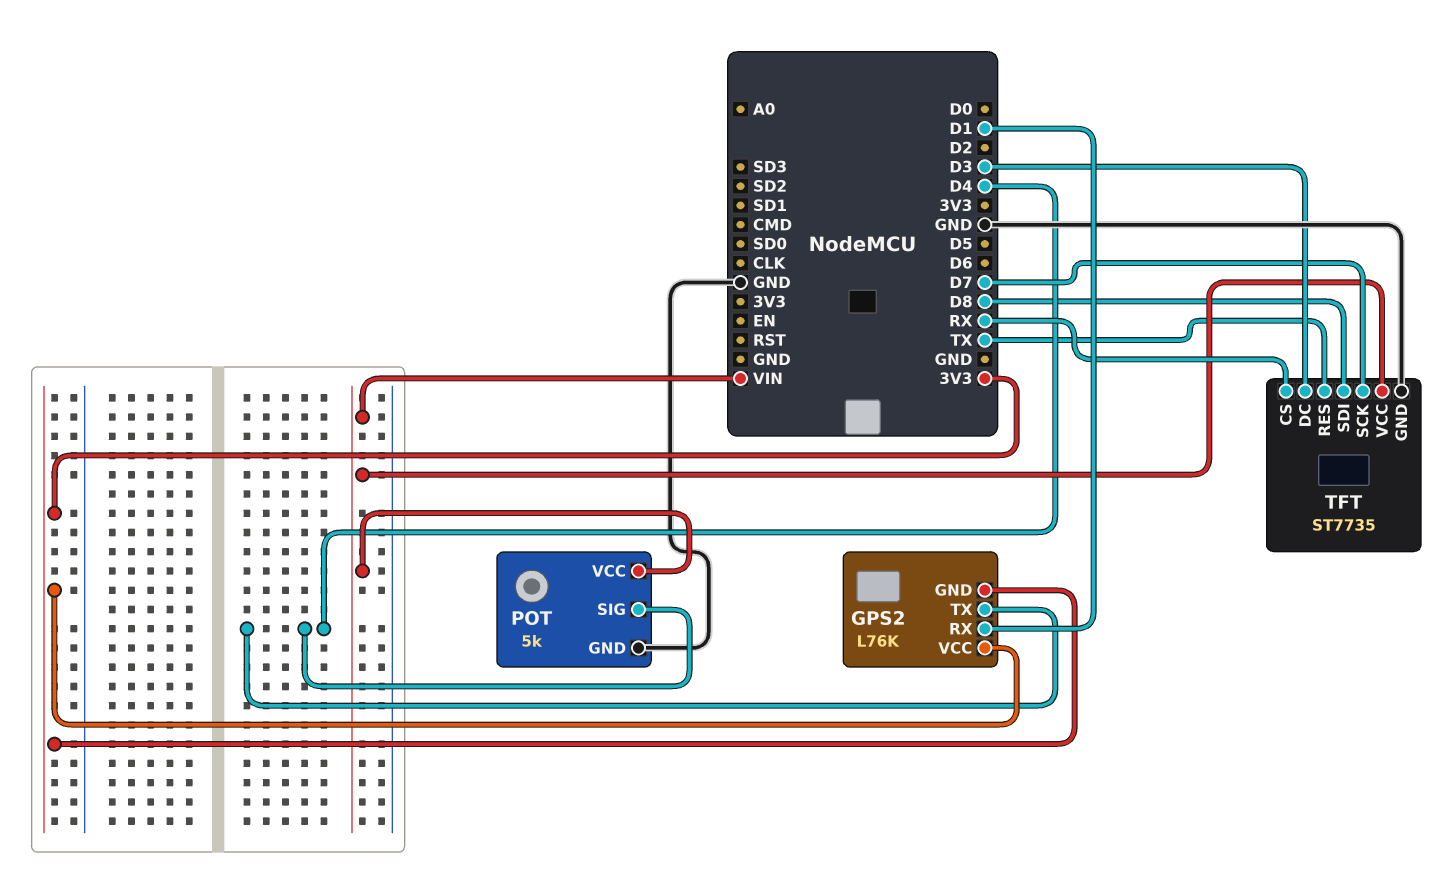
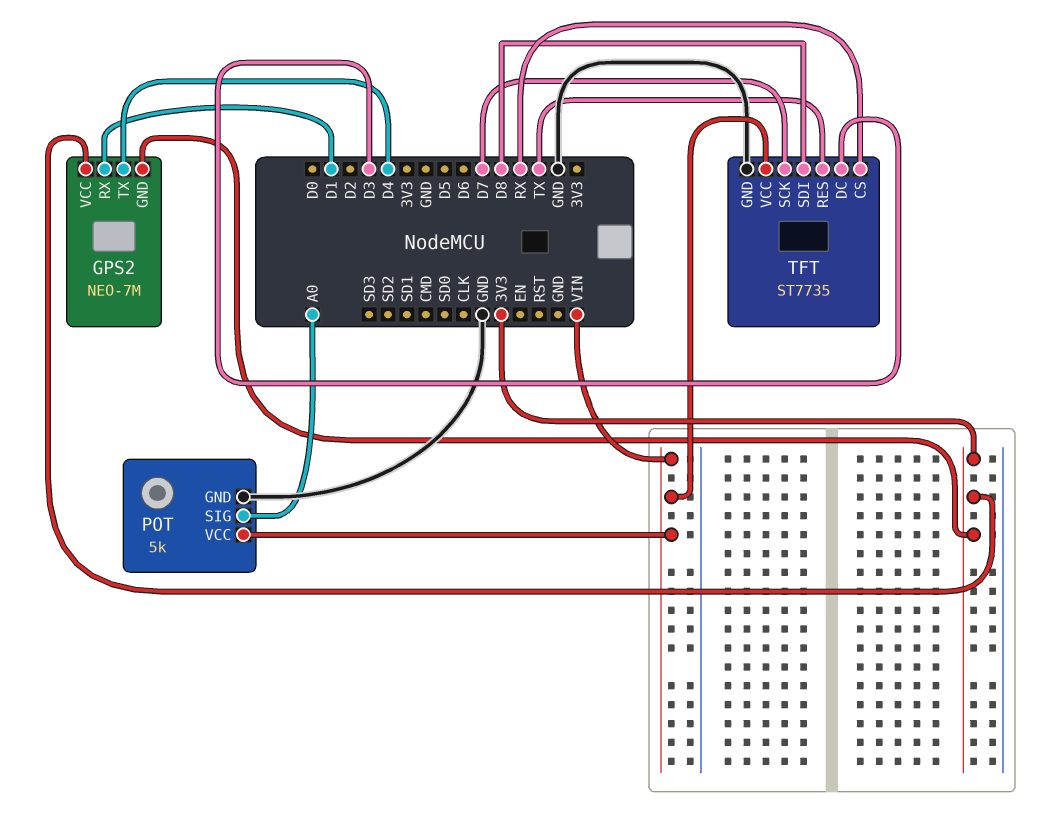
GPS2: L76K -> NEO-7M
POT pin SIG: D4 -> A0

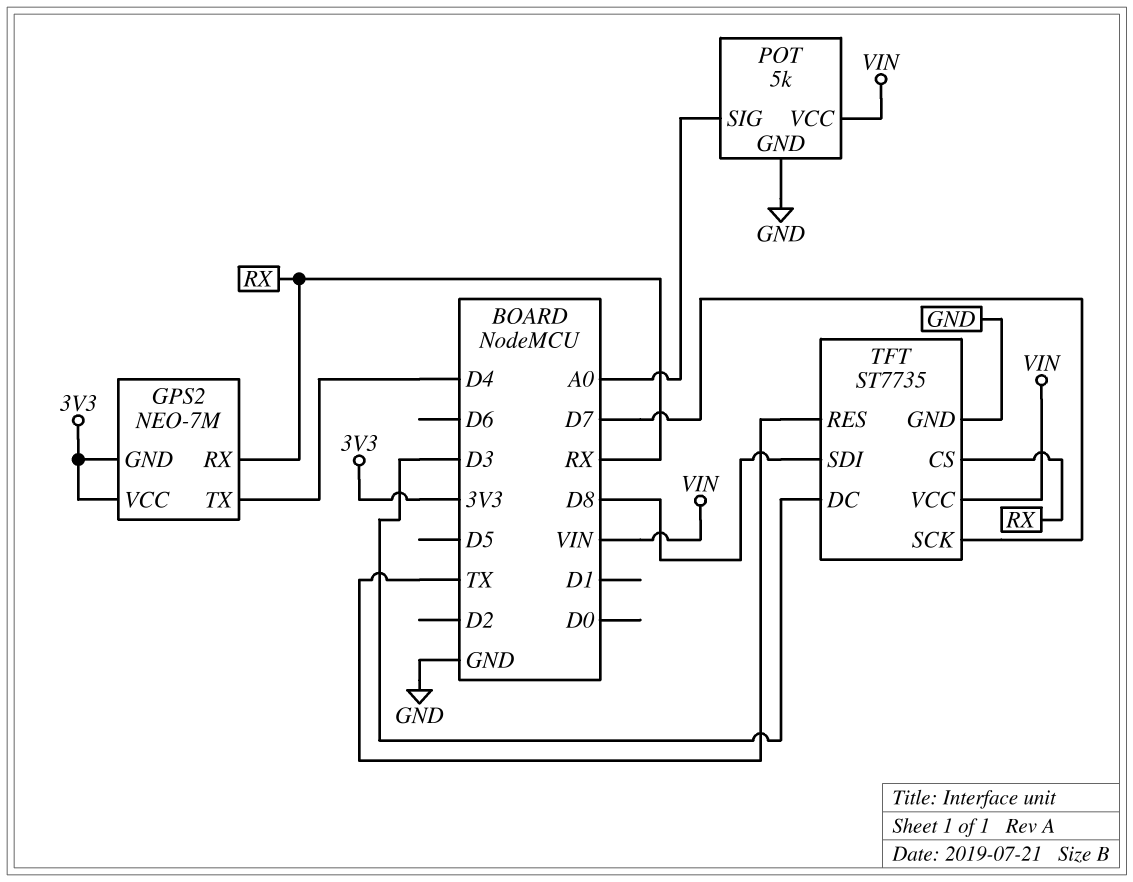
GPS2 pin RX: D1 -> RX

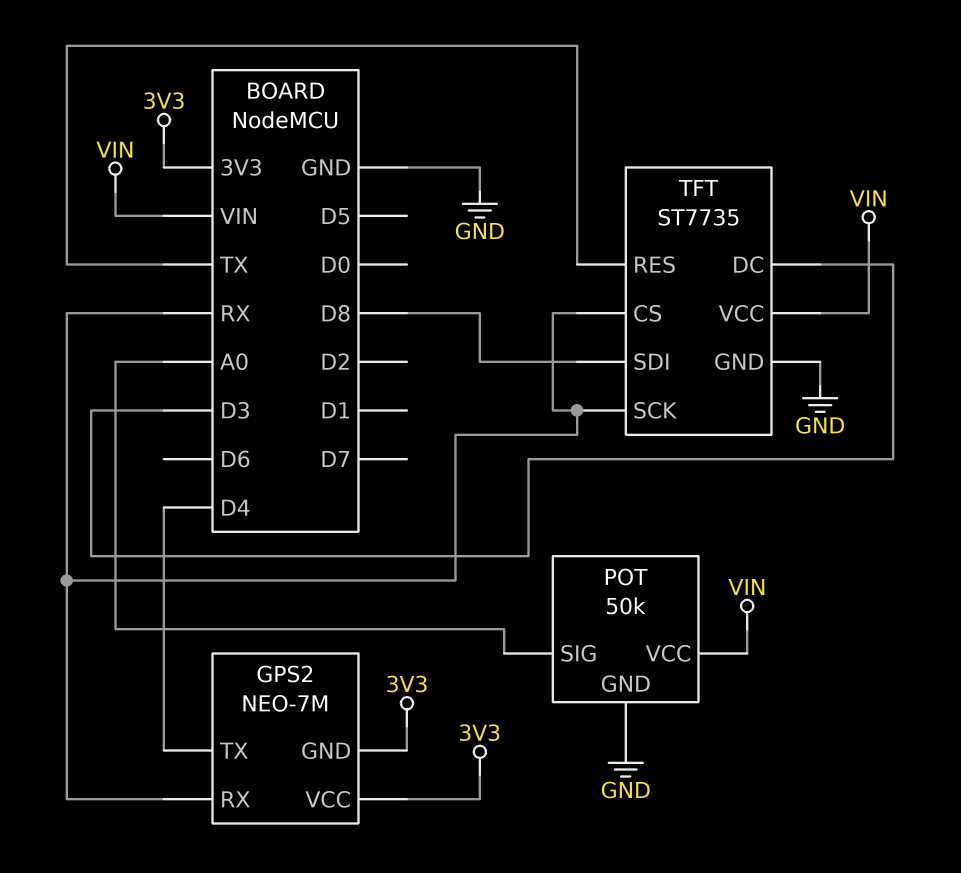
POT: 5k -> 50k
TFT pin SCK: D7 -> RX

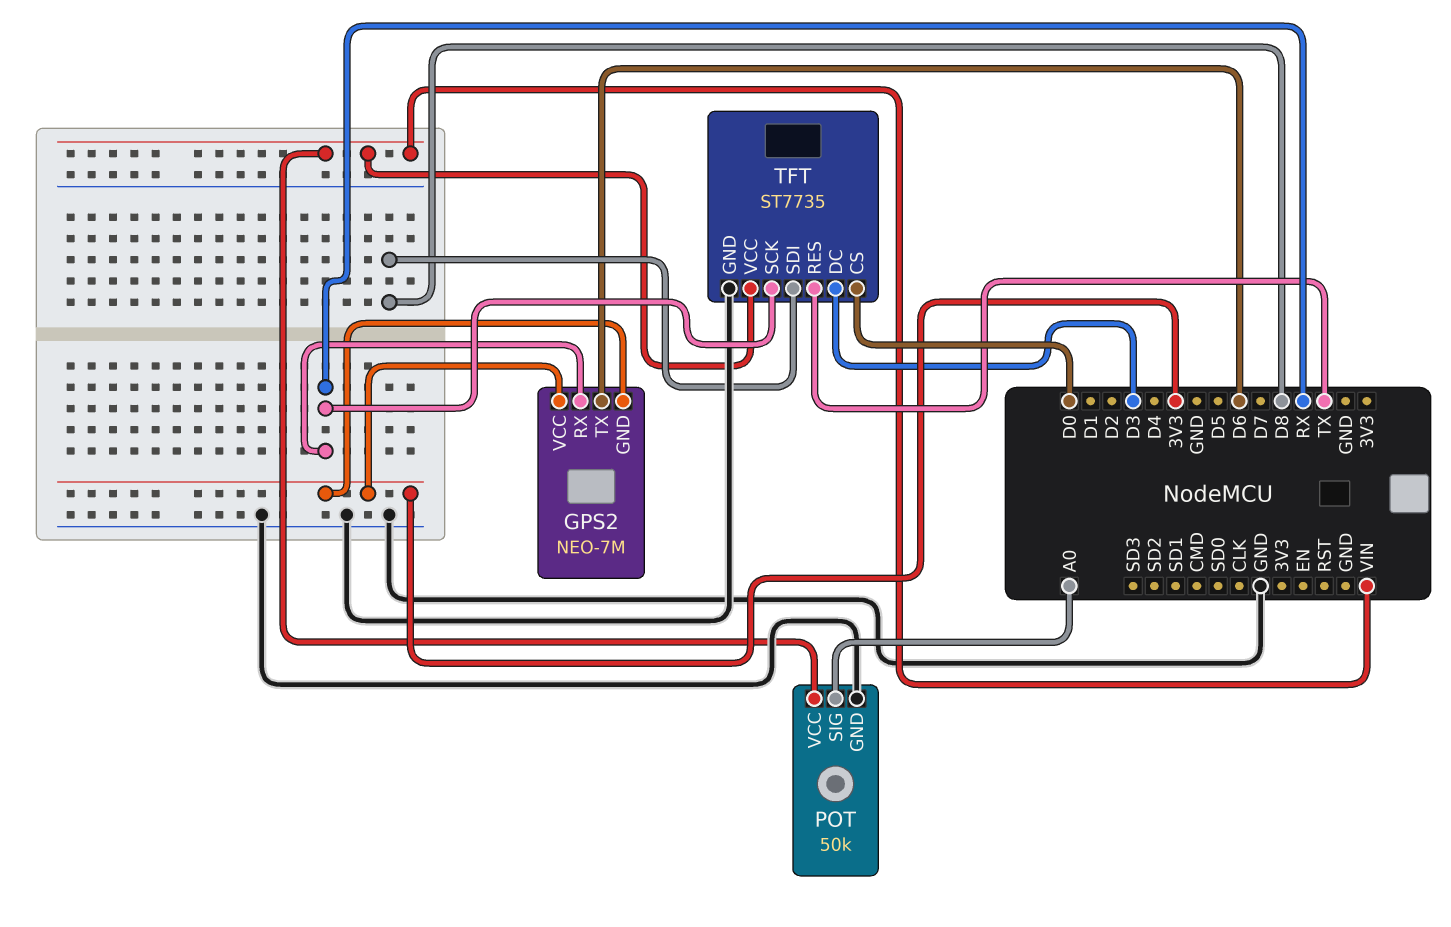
GPS2 pin TX: D4 -> D6
TFT pin CS: RX -> D0

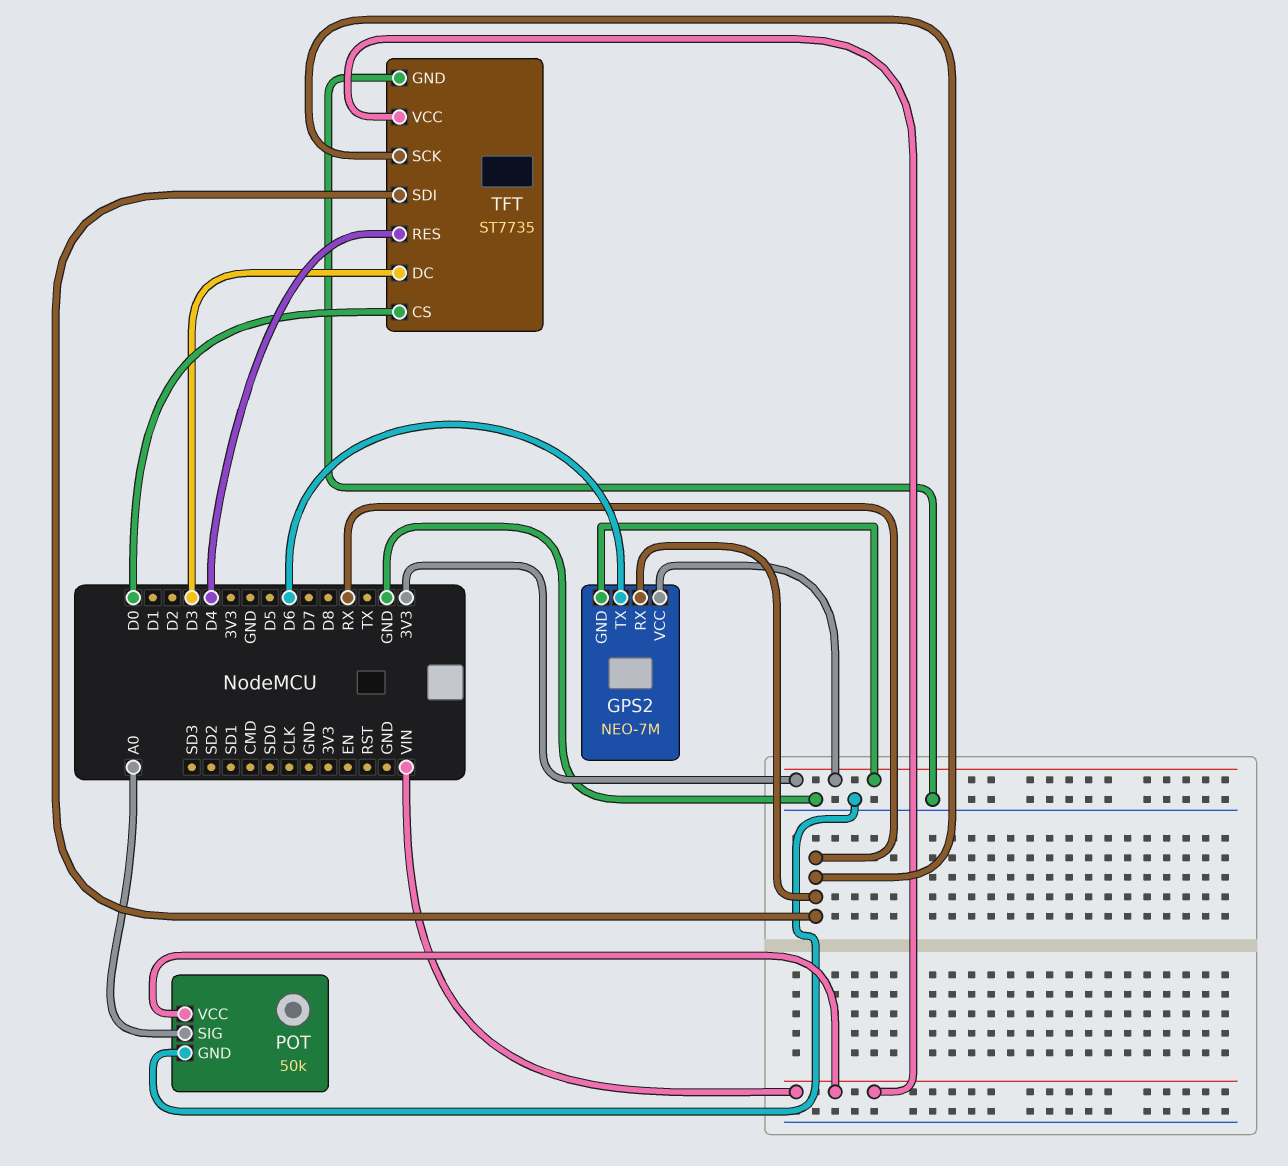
TFT pin RES: TX -> D4
TFT pin SDI: D8 -> RX

